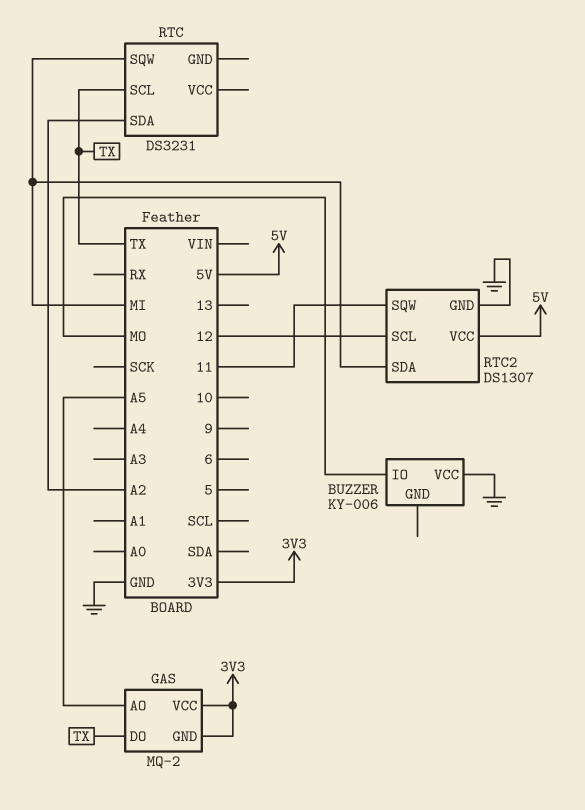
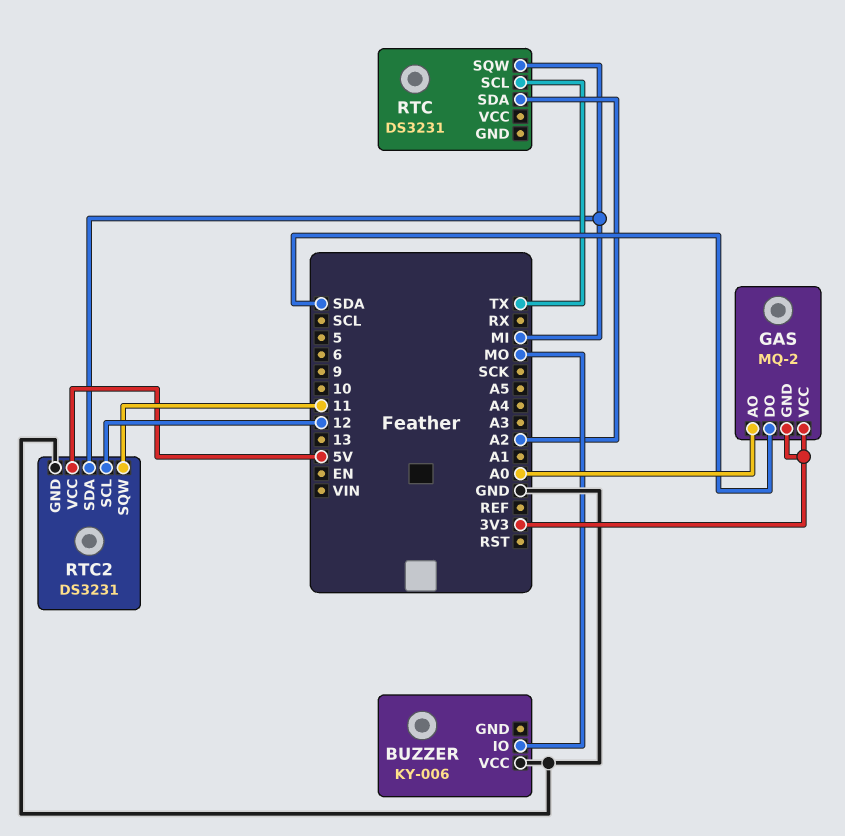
GAS pin AO: A5 -> A0
GAS pin DO: TX -> SDA
RTC2: DS1307 -> DS3231

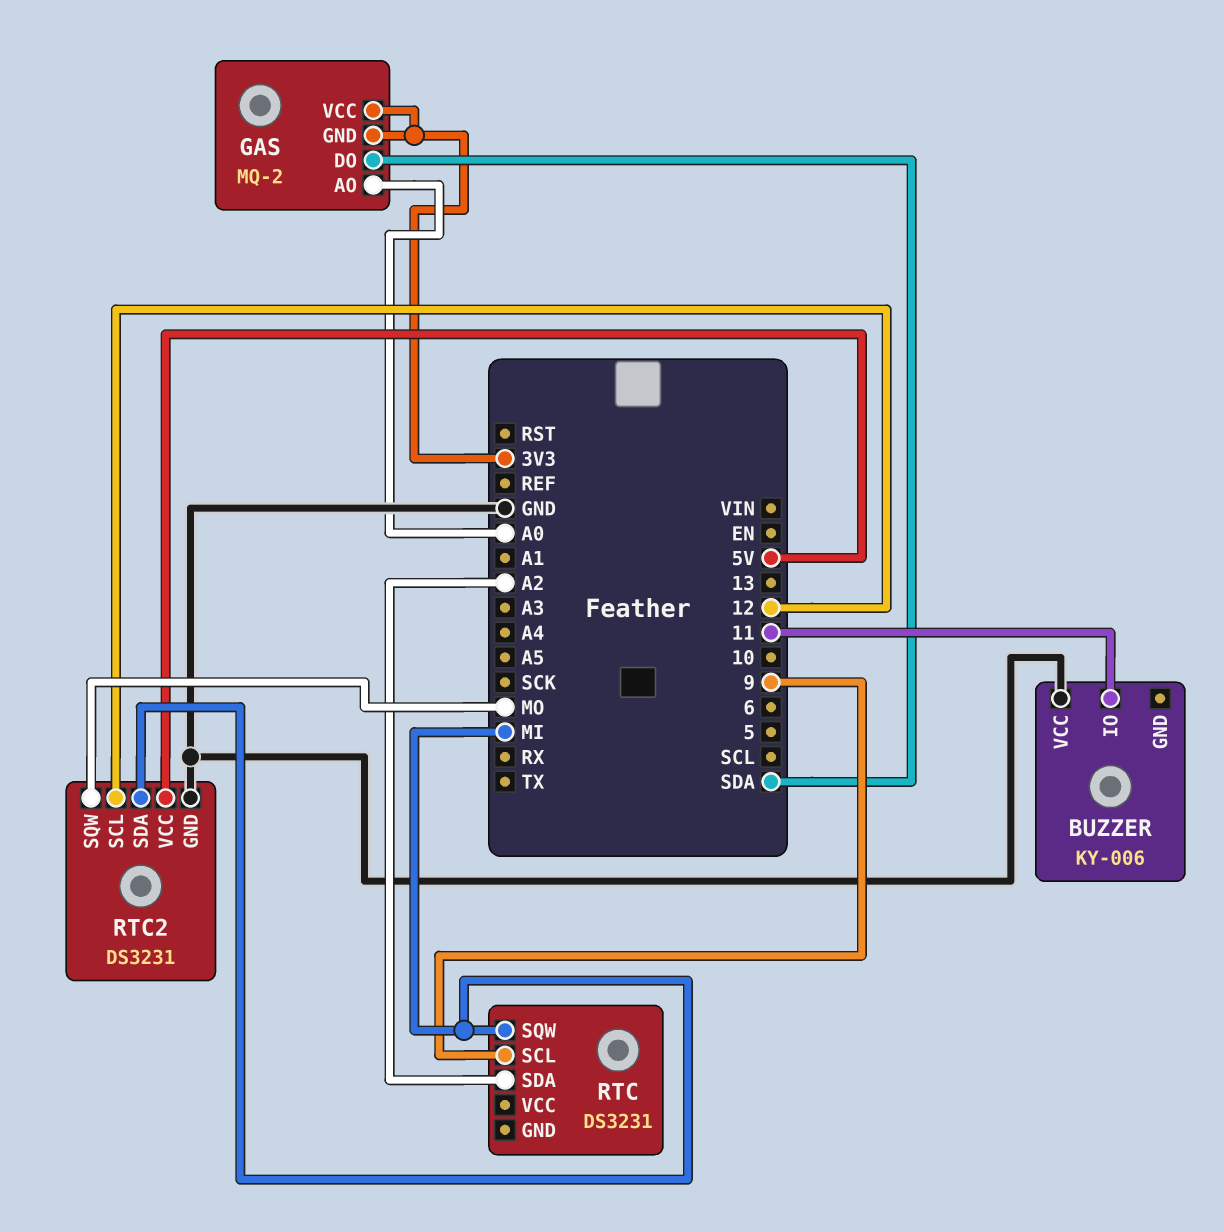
BUZZER pin IO: MO -> 11
RTC pin SCL: TX -> 9
RTC2 pin SQW: 11 -> MO

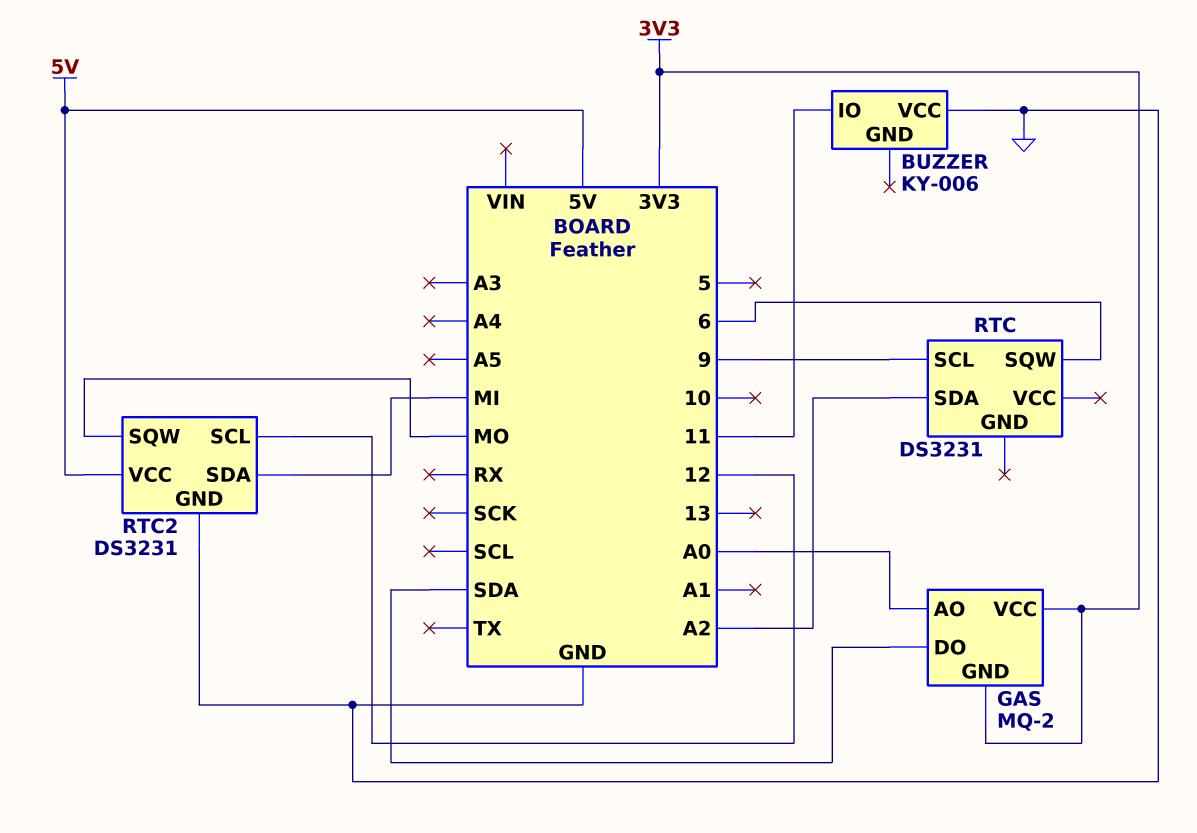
RTC pin SQW: MI -> 6

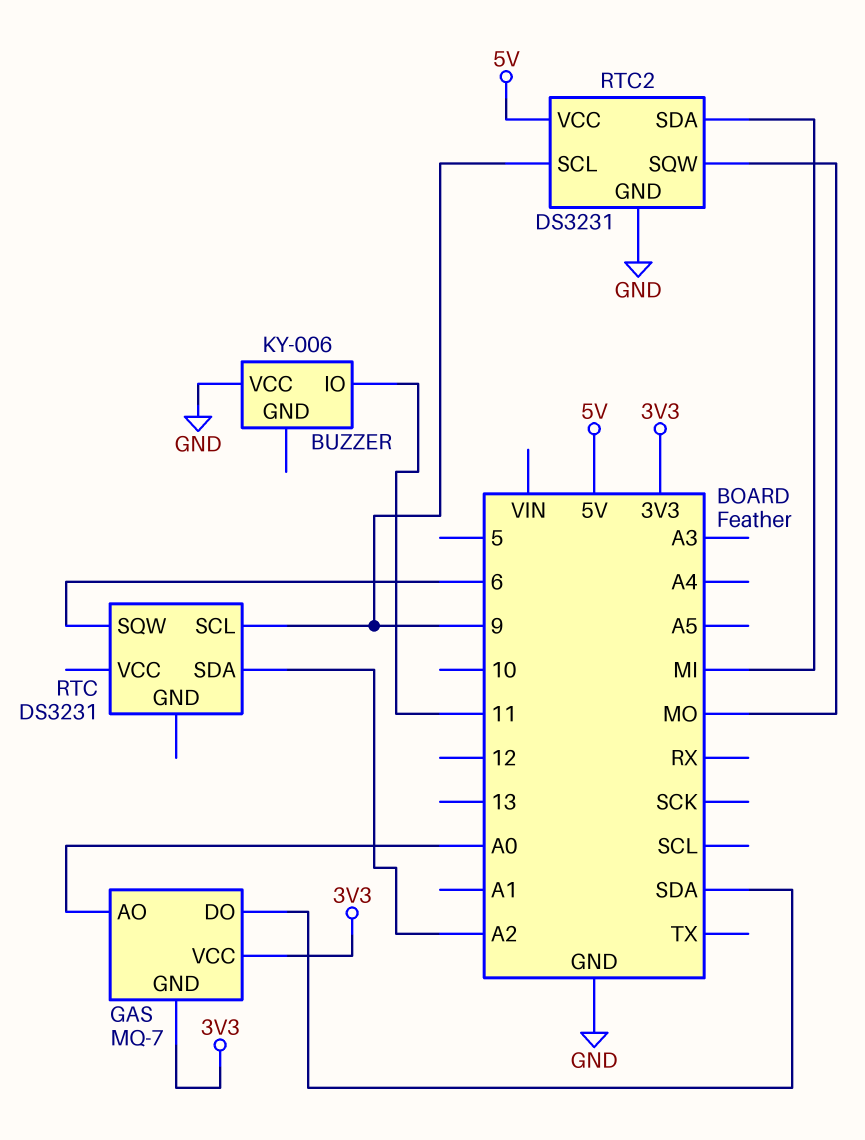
GAS: MQ-2 -> MQ-7
RTC2 pin SCL: 12 -> 9

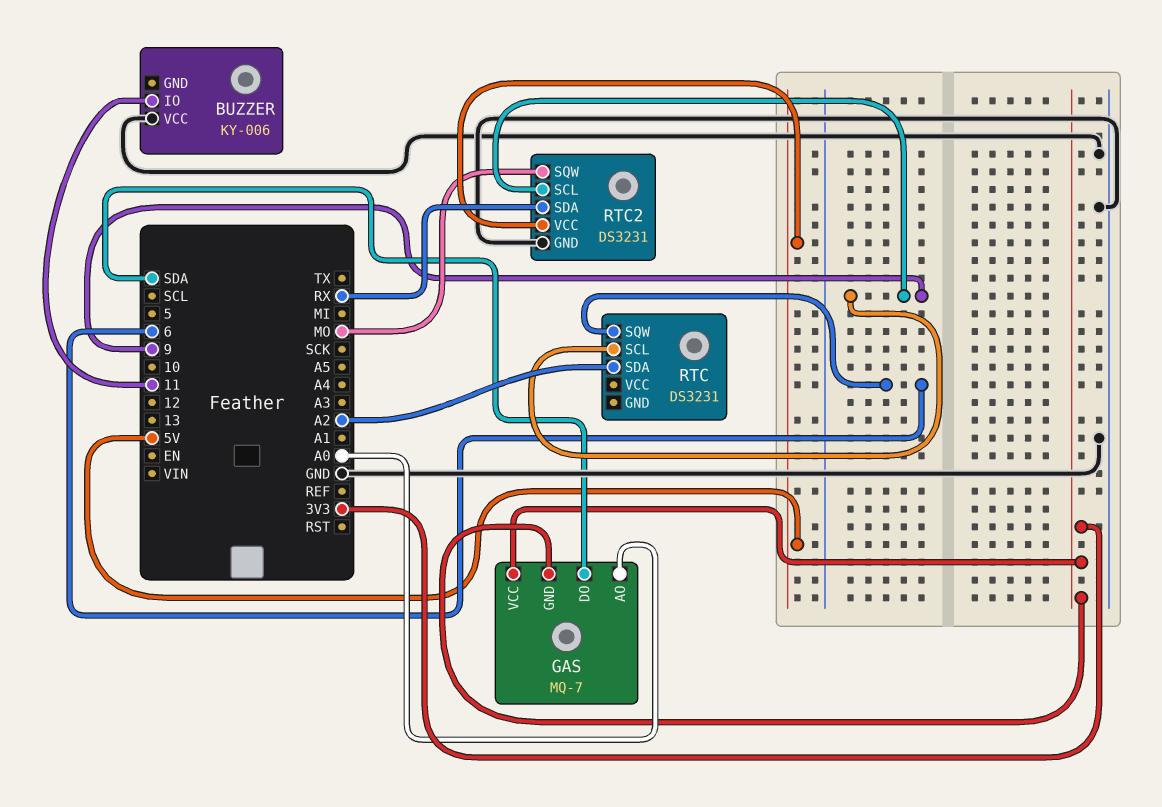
RTC2 pin SDA: MI -> RX

